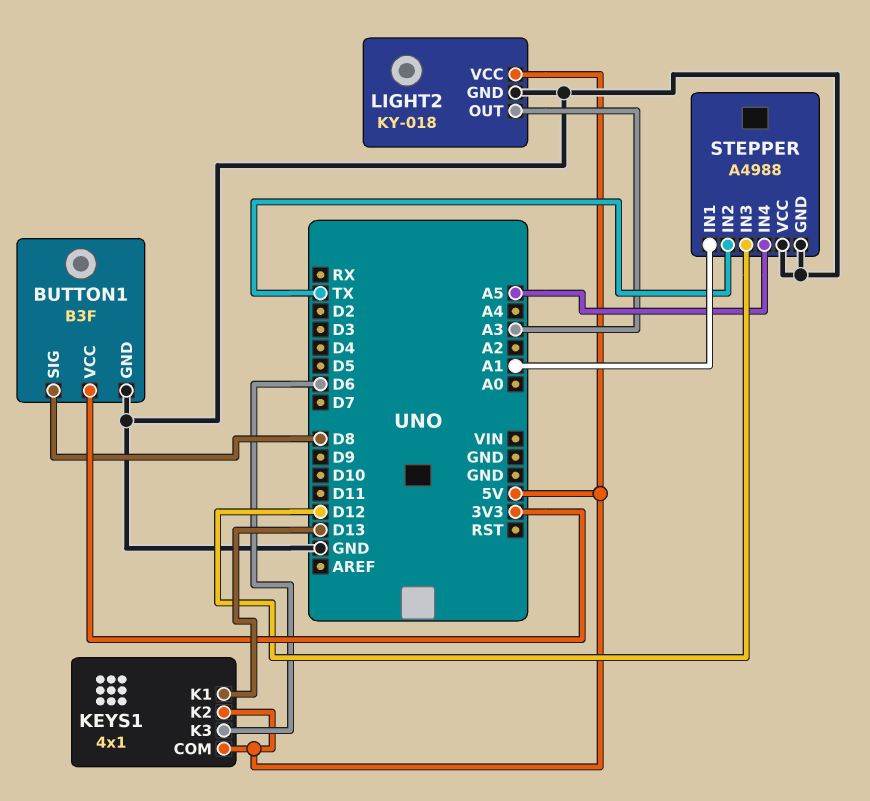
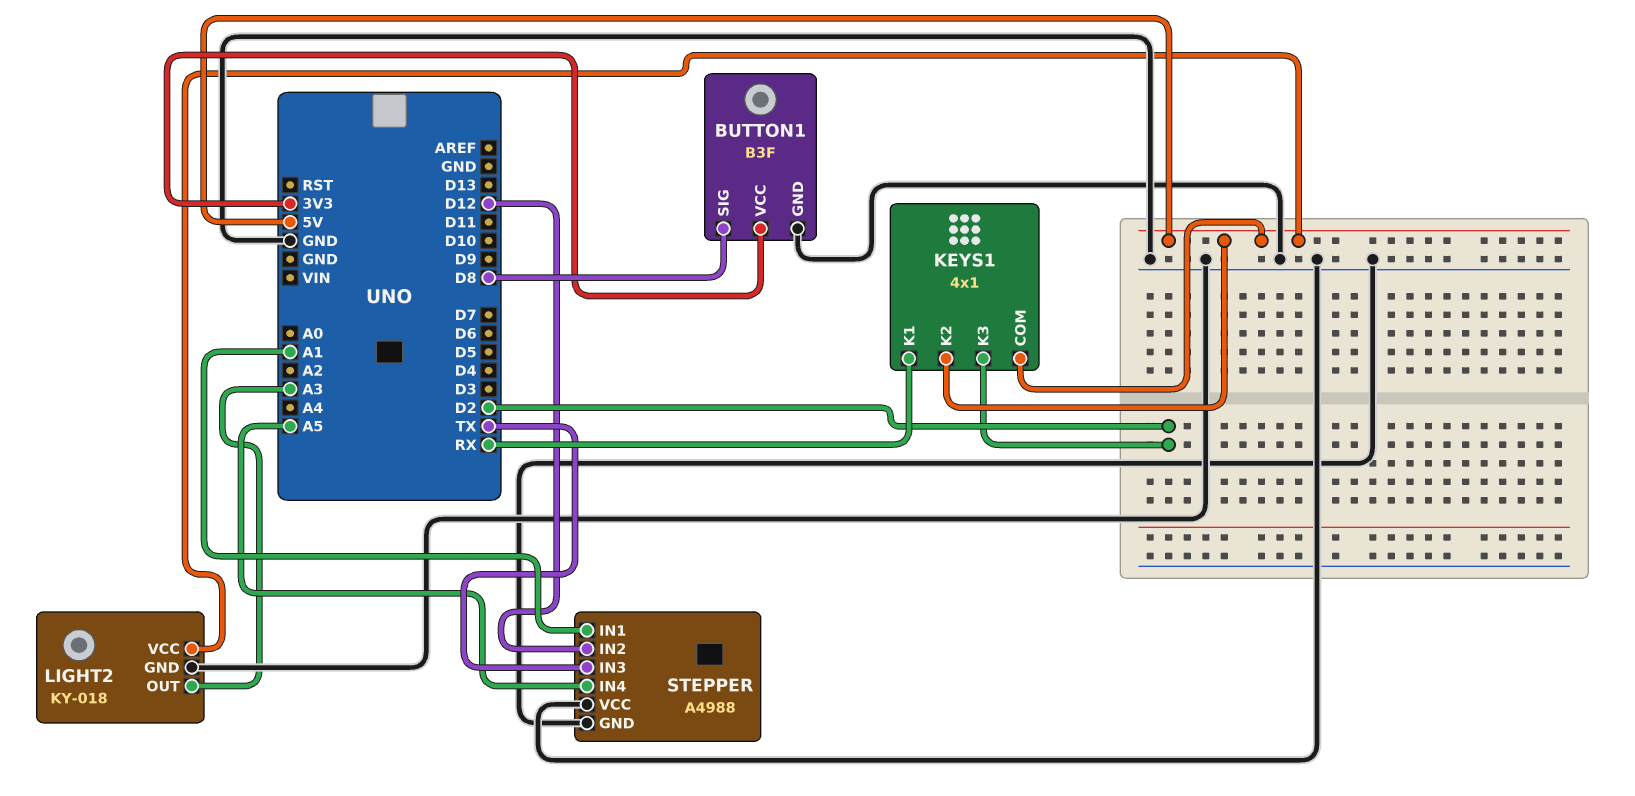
KEYS1 pin K1: D13 -> RX
KEYS1 pin K3: D6 -> D2
STEPPER pin IN2: TX -> D12
STEPPER pin IN3: D12 -> TX

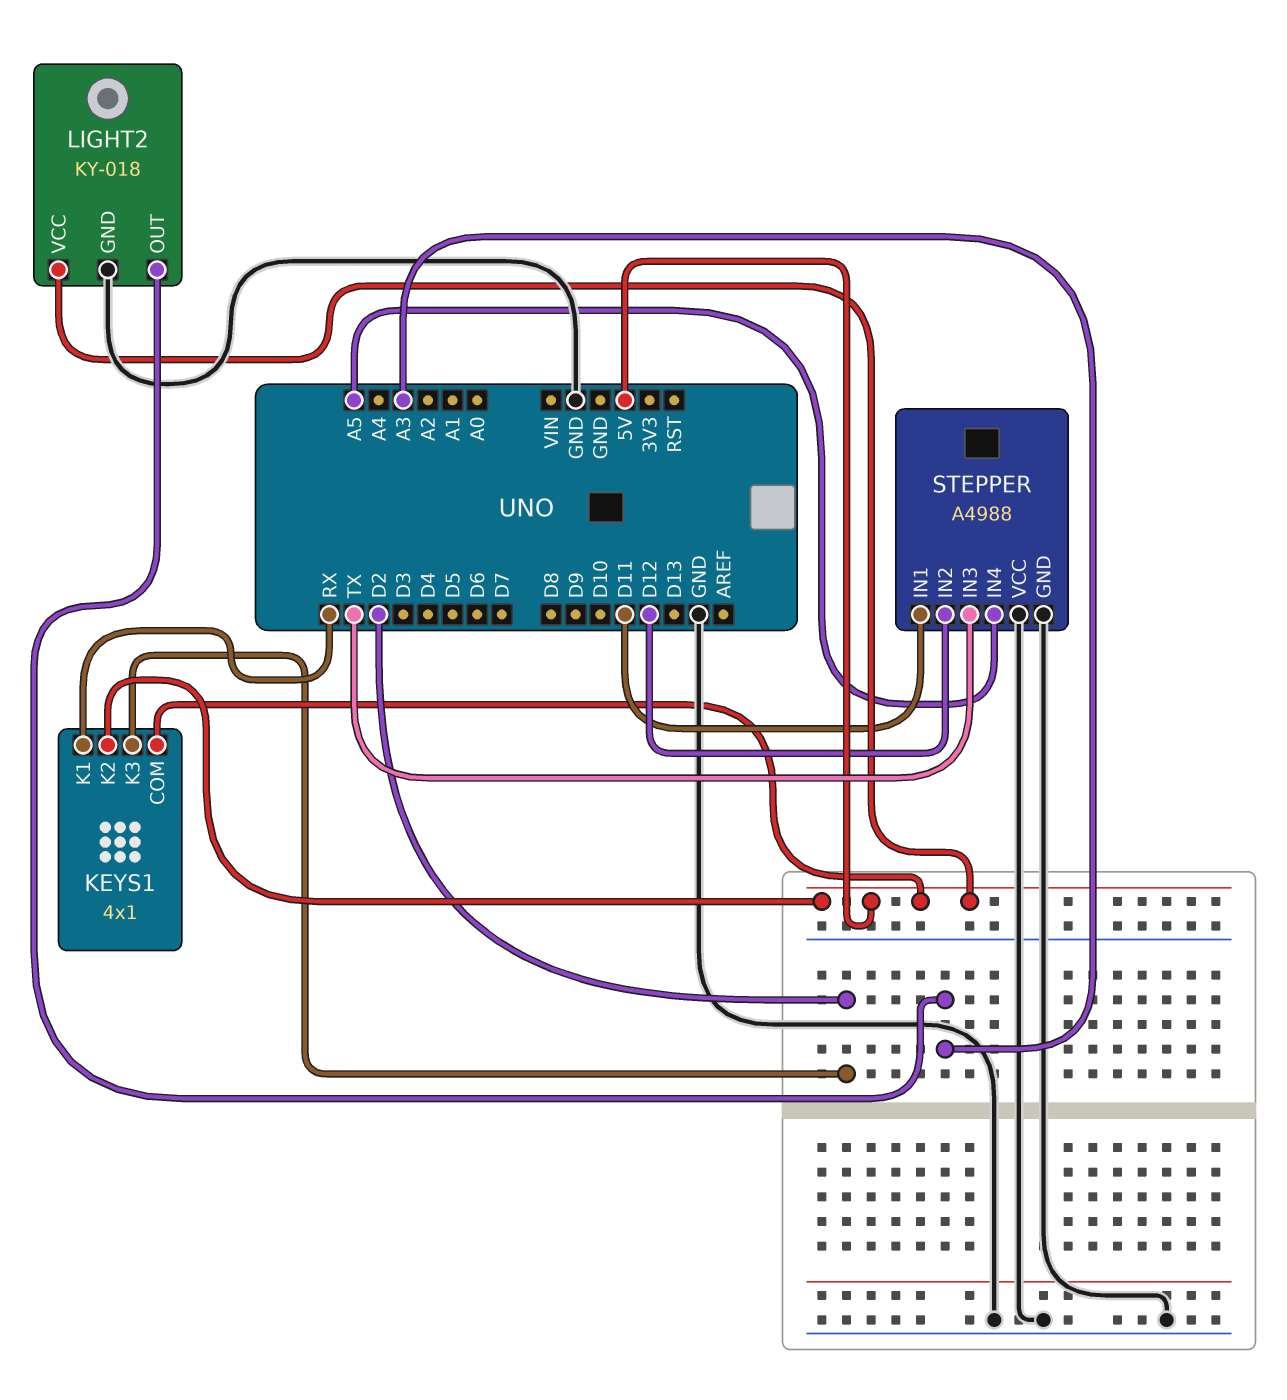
BUTTON1: B3F -> none
BUTTON1 pin GND: GND -> none
BUTTON1 pin SIG: D8 -> none
BUTTON1 pin VCC: 3V3 -> none
STEPPER pin IN1: A1 -> D11

